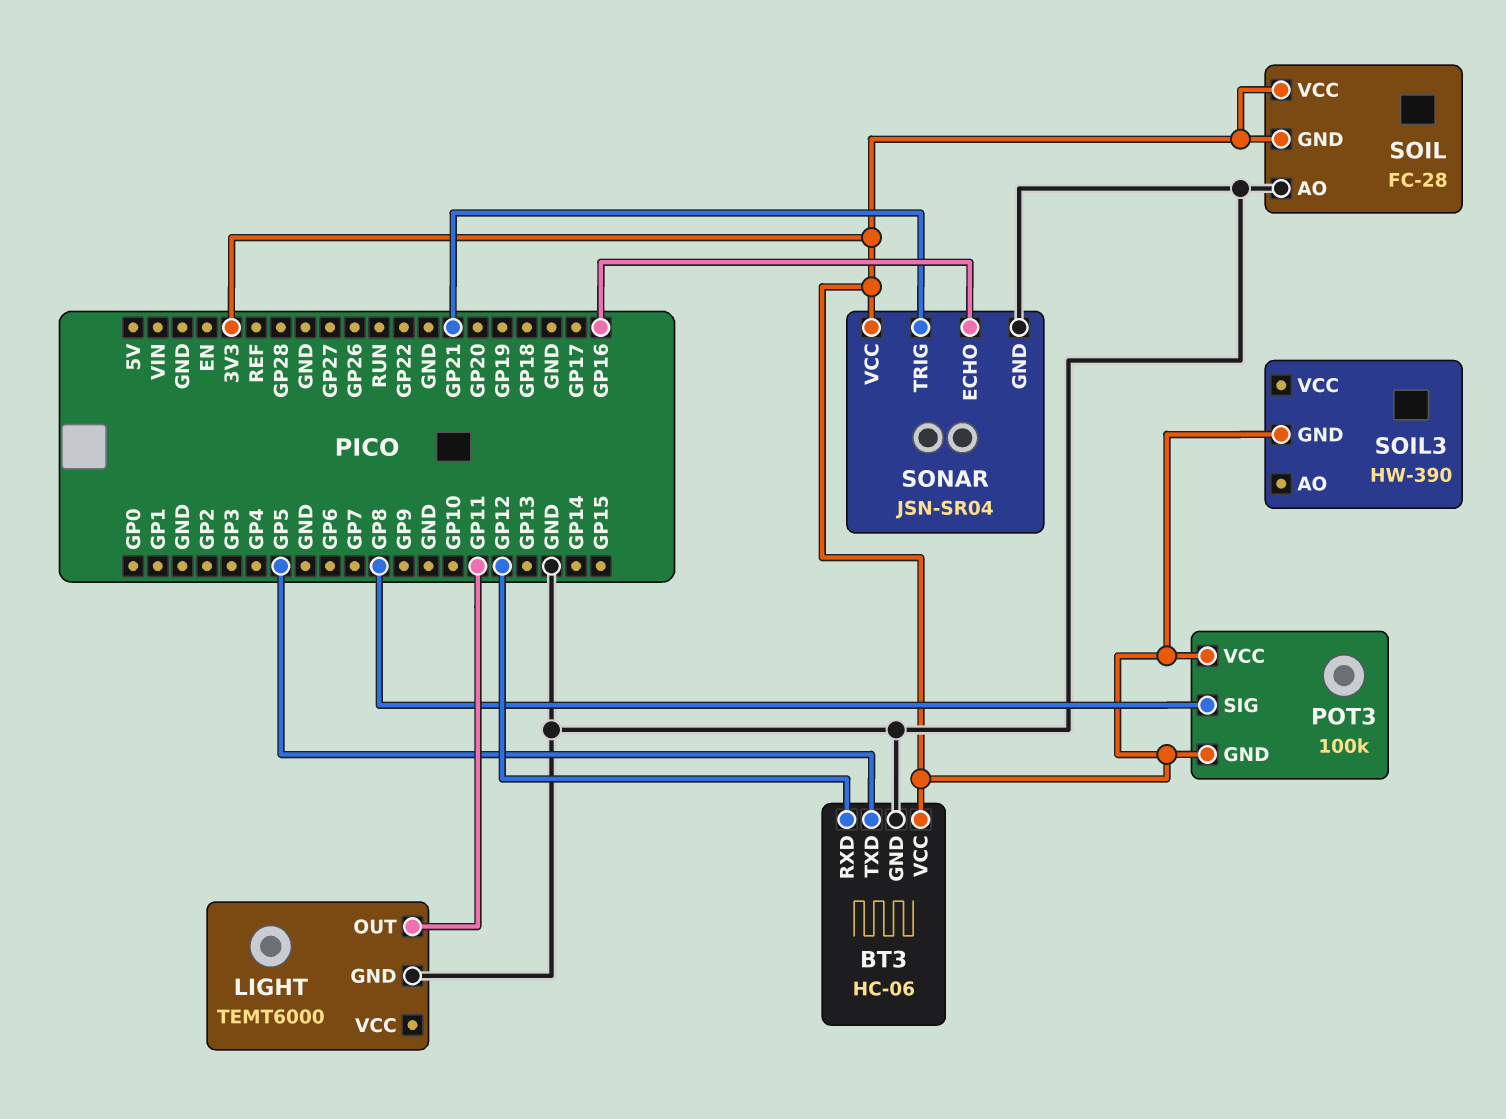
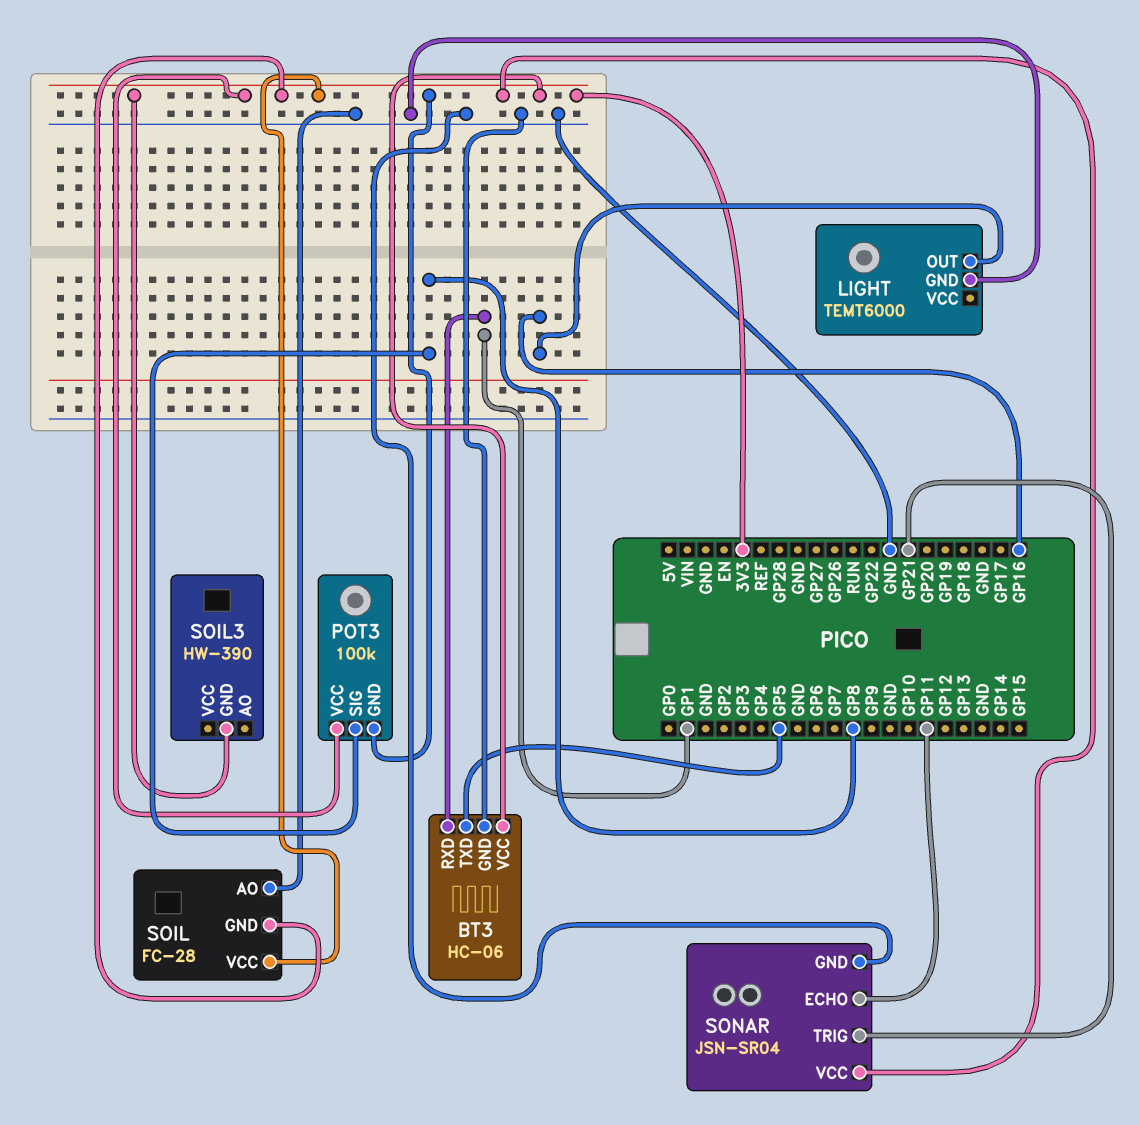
BT3 pin RXD: GP12 -> GP1
LIGHT pin OUT: GP11 -> GP16
SONAR pin ECHO: GP16 -> GP11

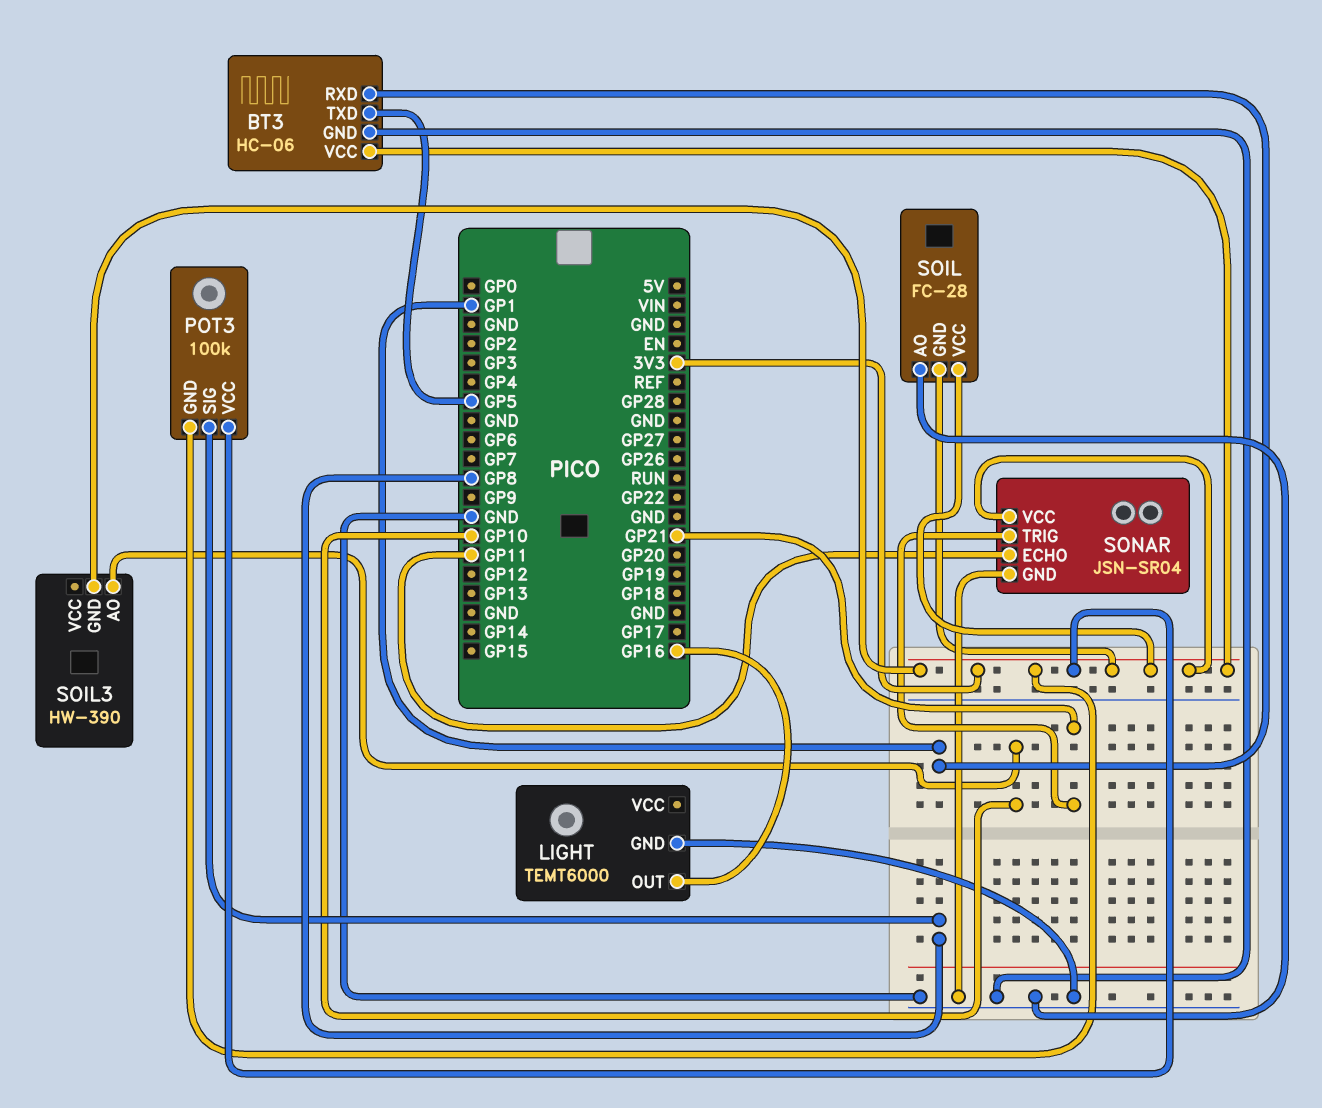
SOIL3 pin AO: none -> GP10

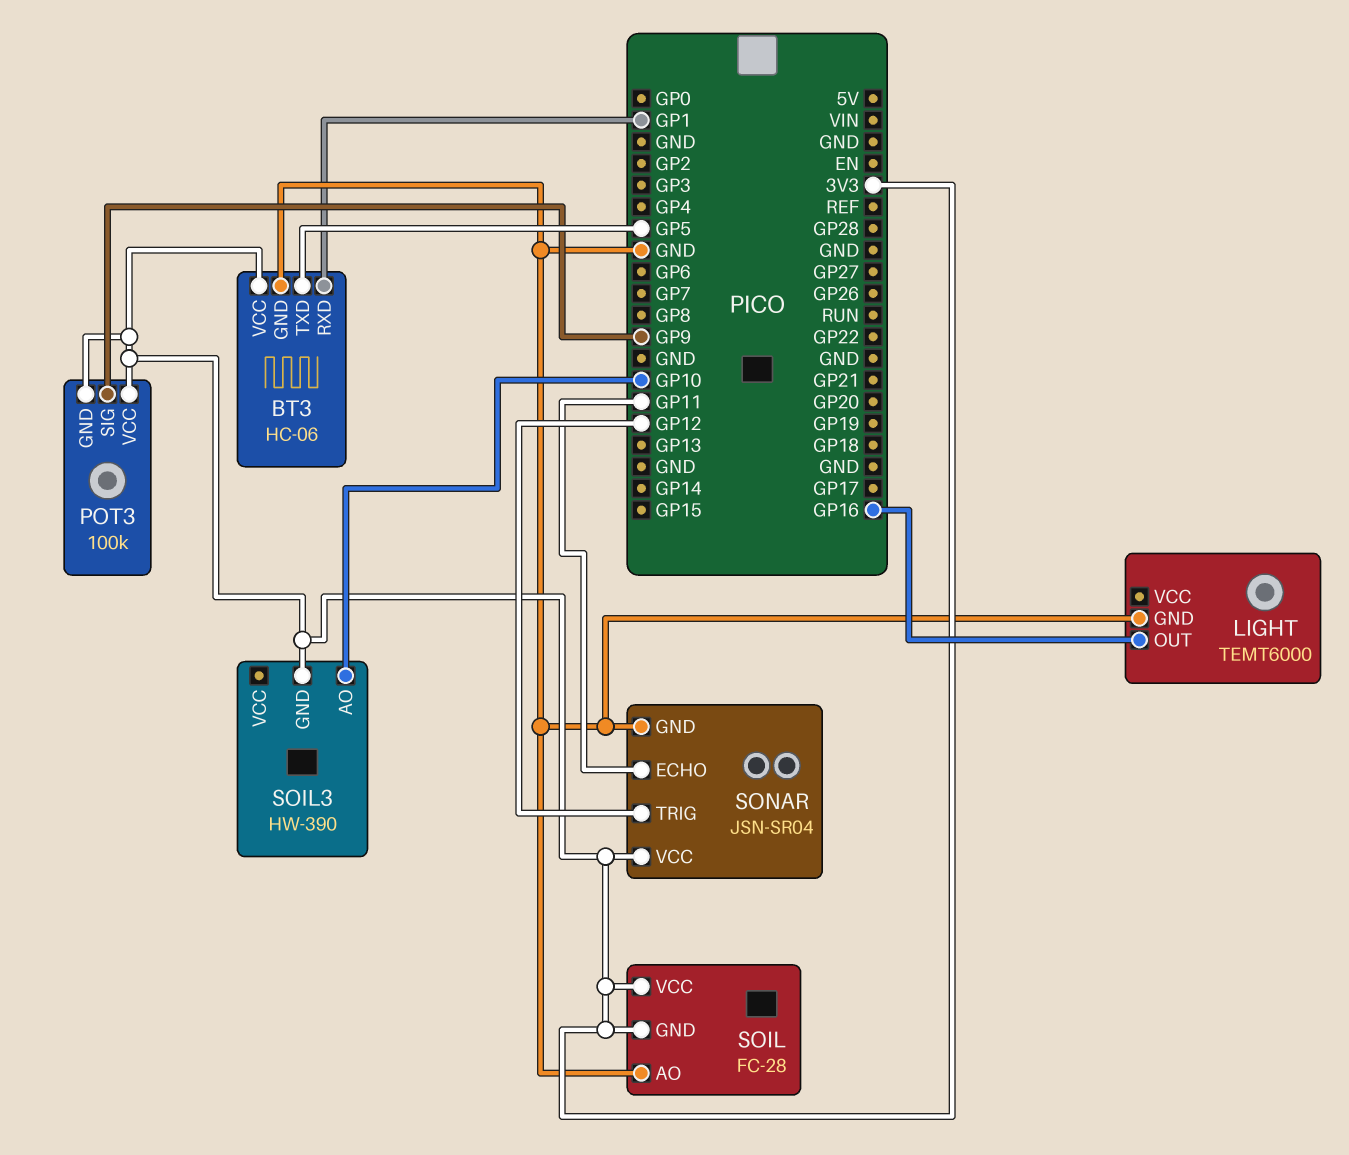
POT3 pin SIG: GP8 -> GP9
SONAR pin TRIG: GP21 -> GP12

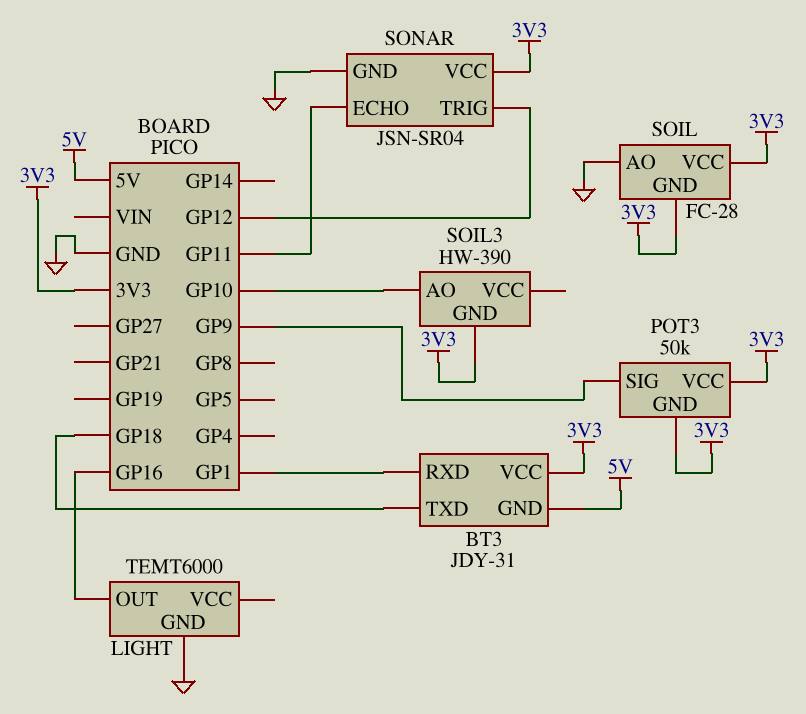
BT3: HC-06 -> JDY-31
BT3 pin GND: GND -> 5V
BT3 pin TXD: GP5 -> GP18
POT3: 100k -> 50k

